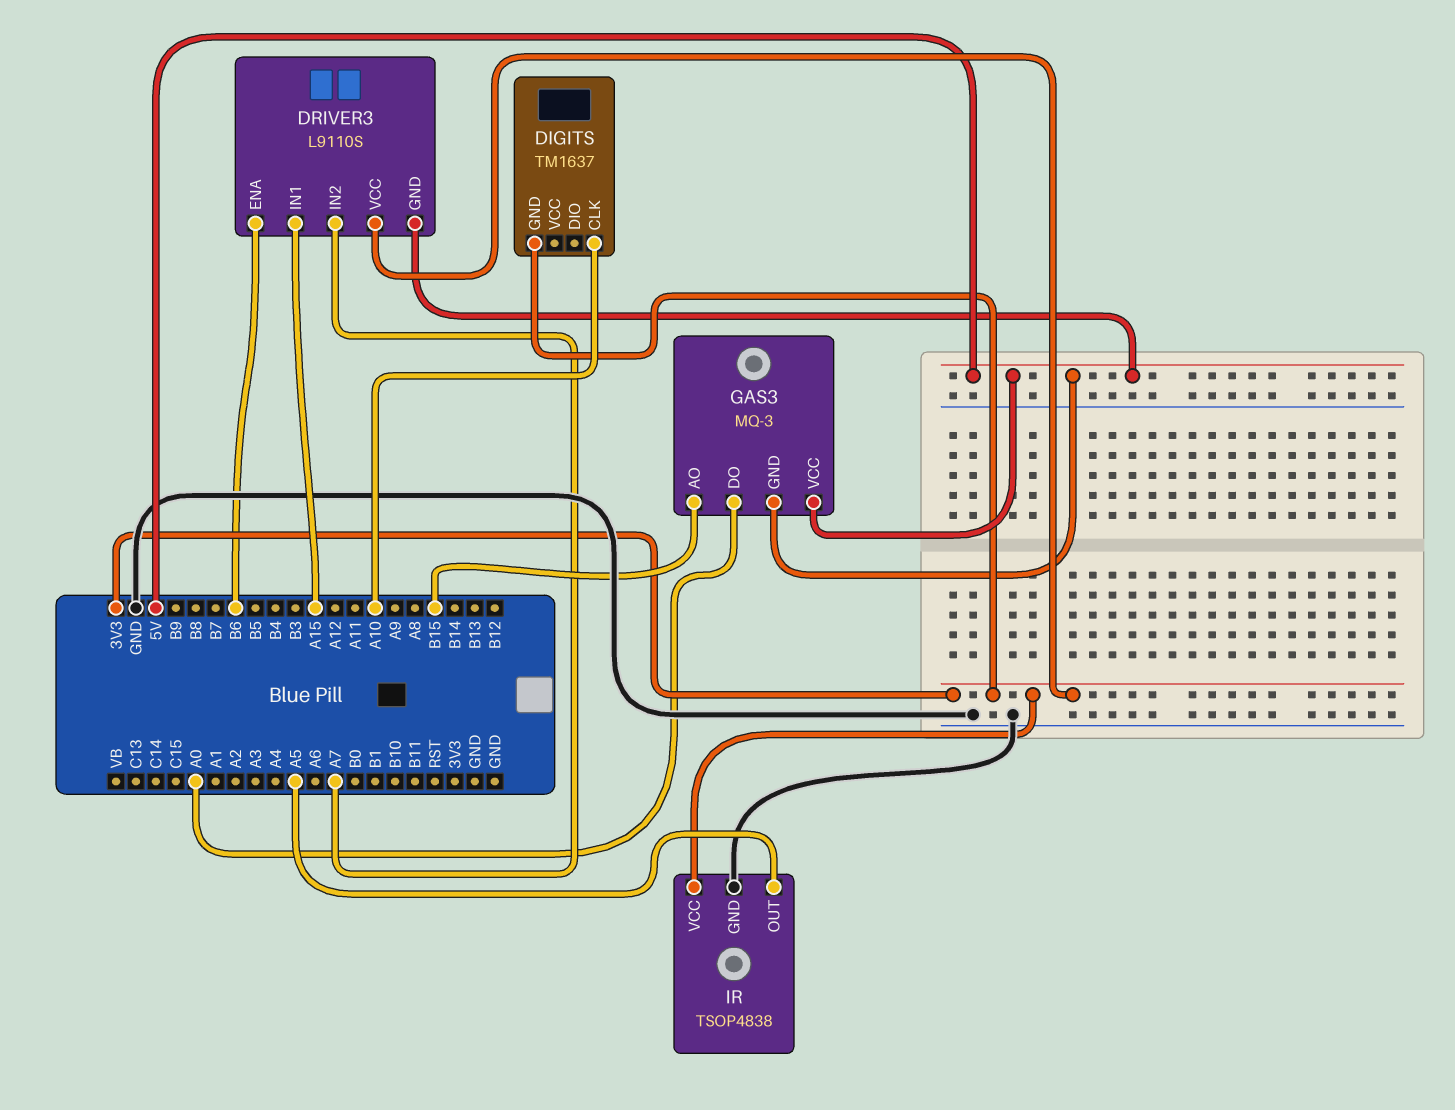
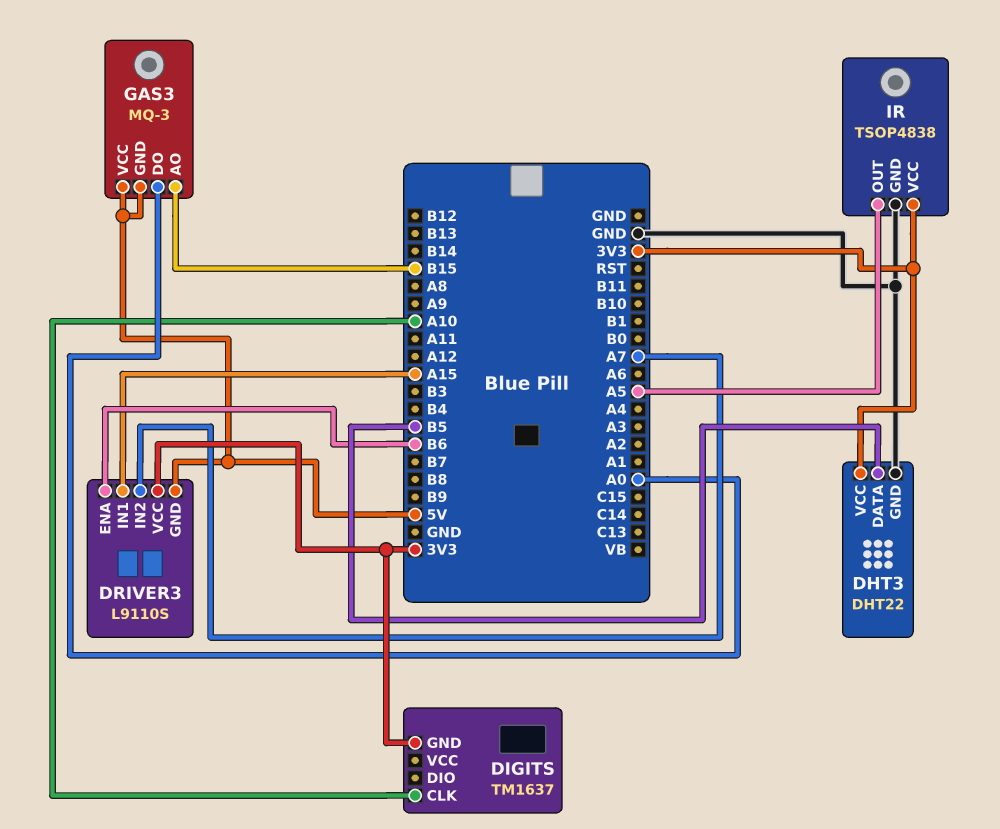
DHT3: none -> DHT22
DHT3 pin DATA: none -> B5
DHT3 pin GND: none -> GND
DHT3 pin VCC: none -> 3V3

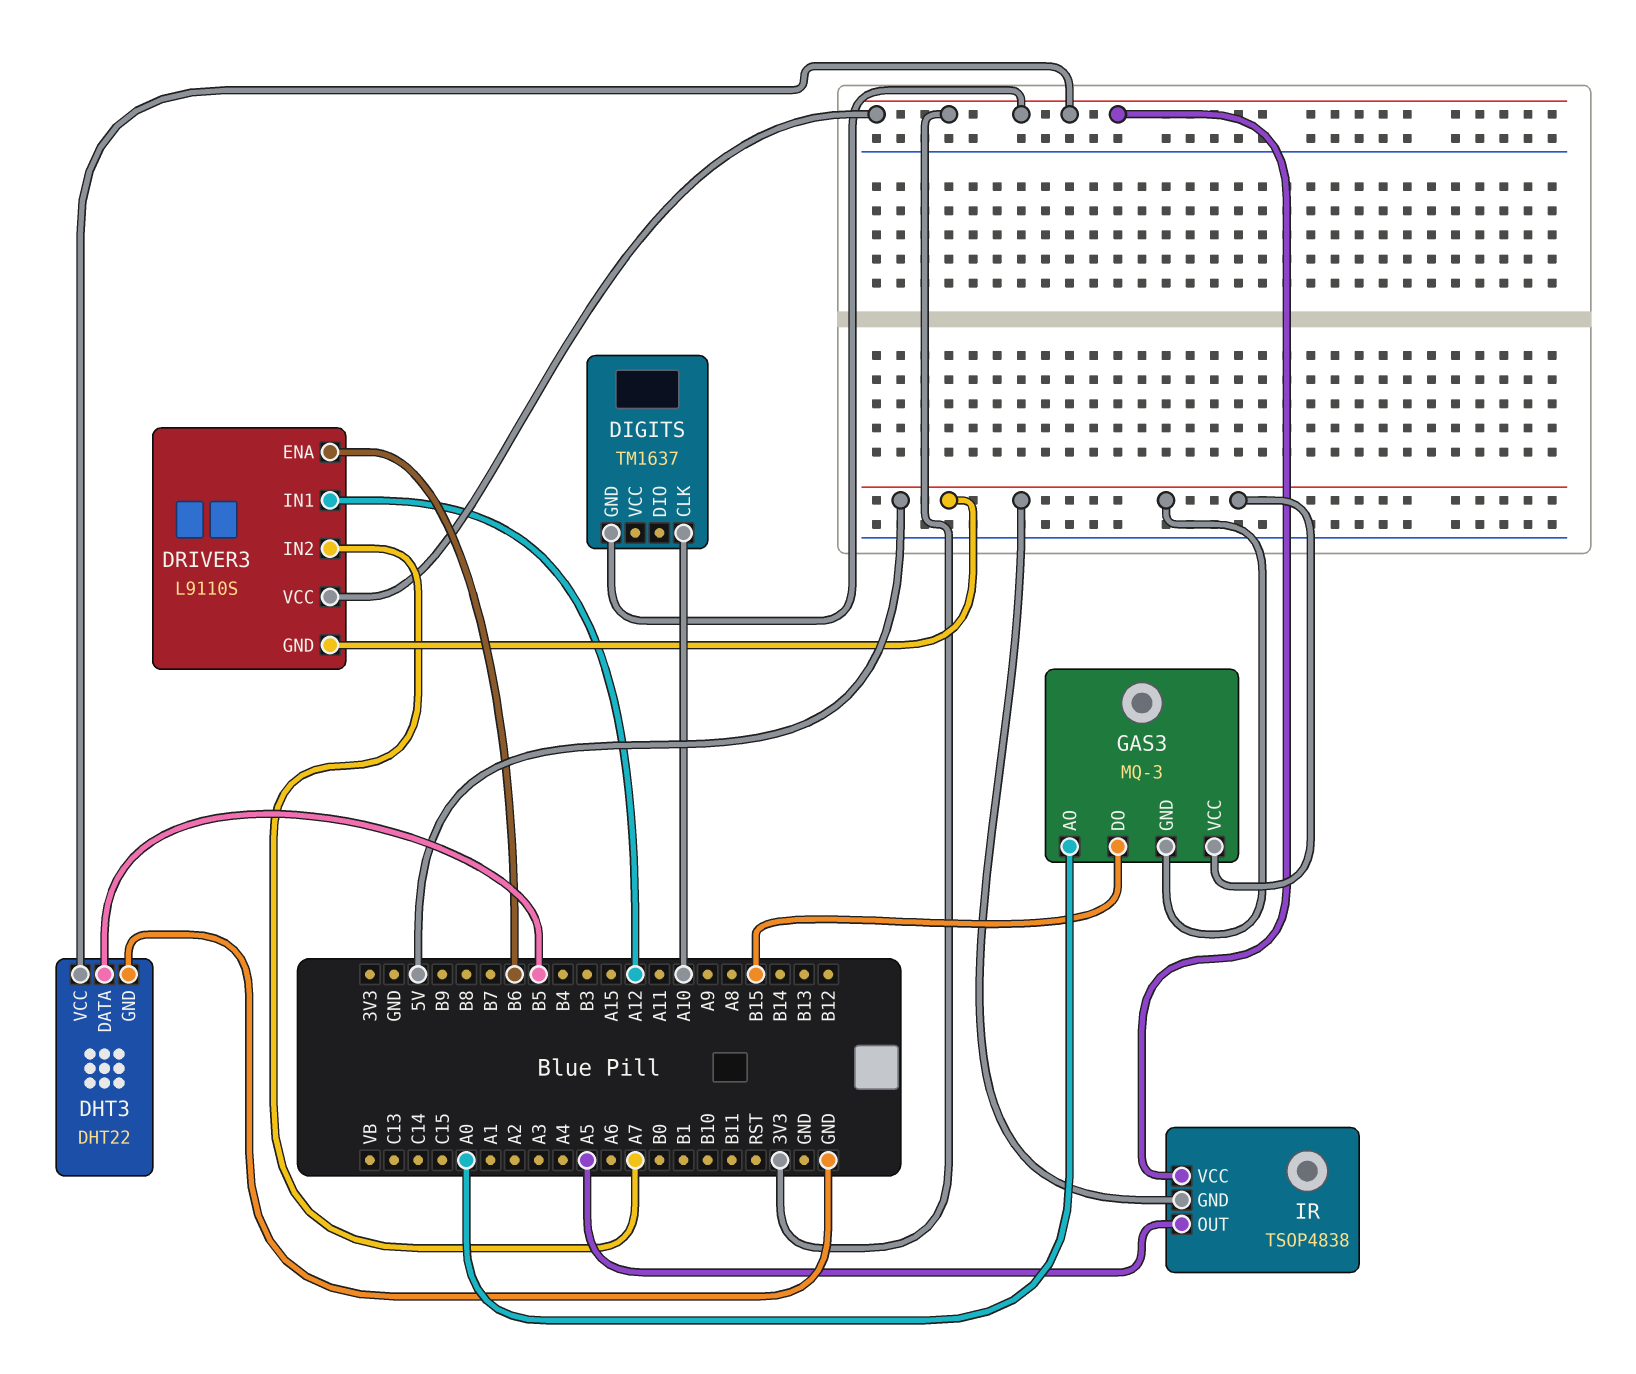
DRIVER3 pin IN1: A15 -> A12
GAS3 pin AO: B15 -> A0
GAS3 pin DO: A0 -> B15
IR pin GND: GND -> 5V

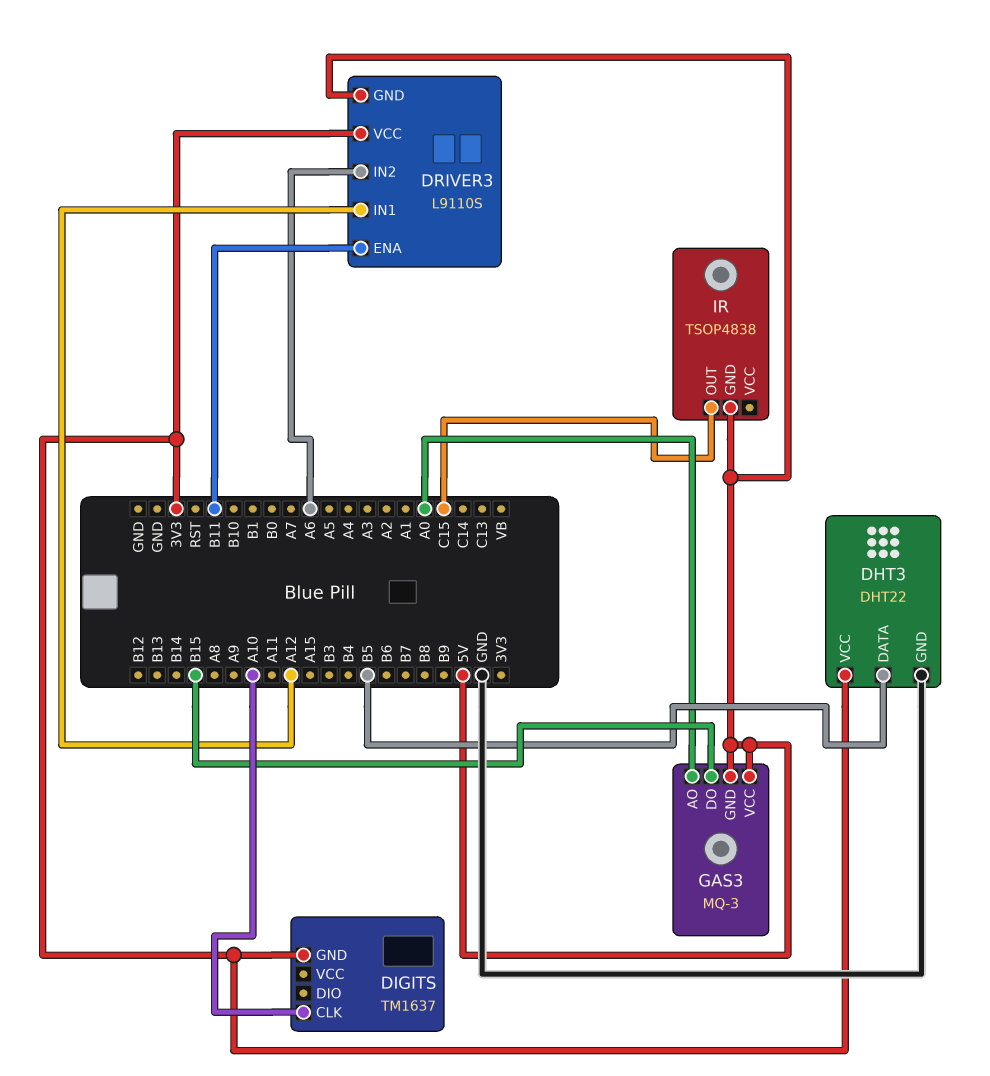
DRIVER3 pin ENA: B6 -> B11
DRIVER3 pin IN2: A7 -> A6
IR pin OUT: A5 -> C15
IR pin VCC: 3V3 -> none

